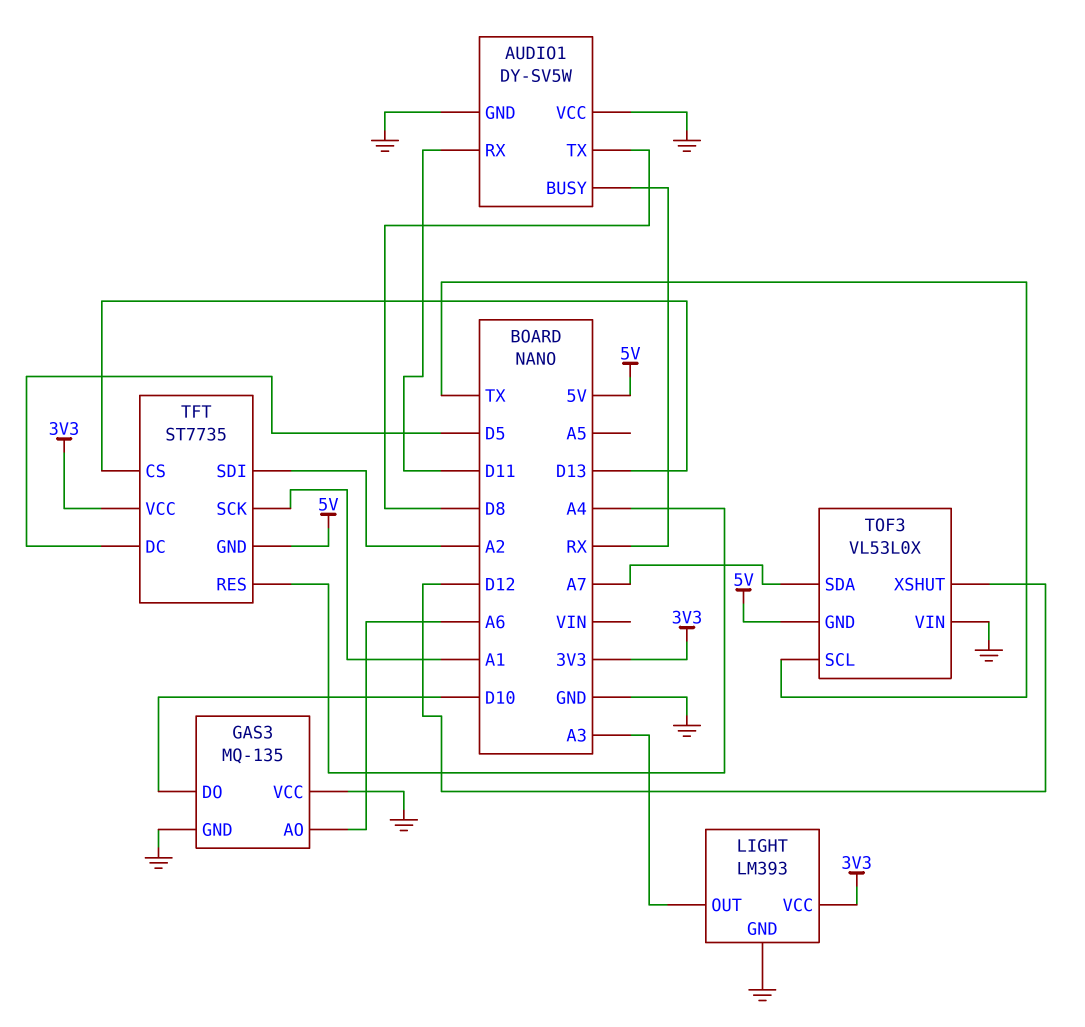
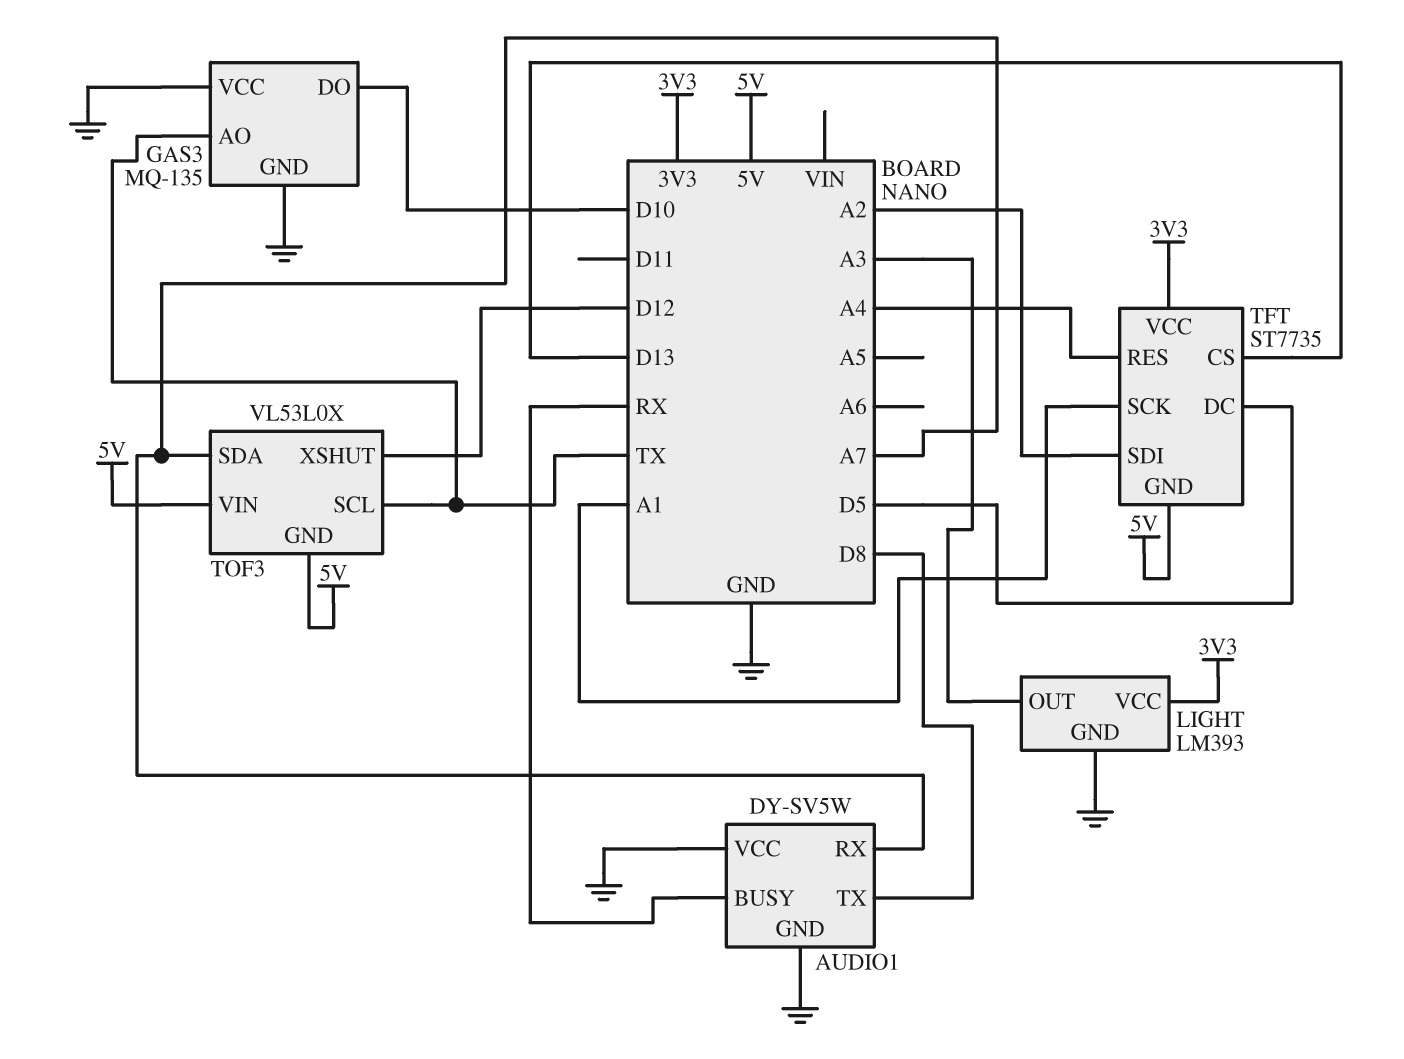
AUDIO1 pin RX: D11 -> A7
GAS3 pin AO: A6 -> TX
TOF3 pin VIN: GND -> 5V

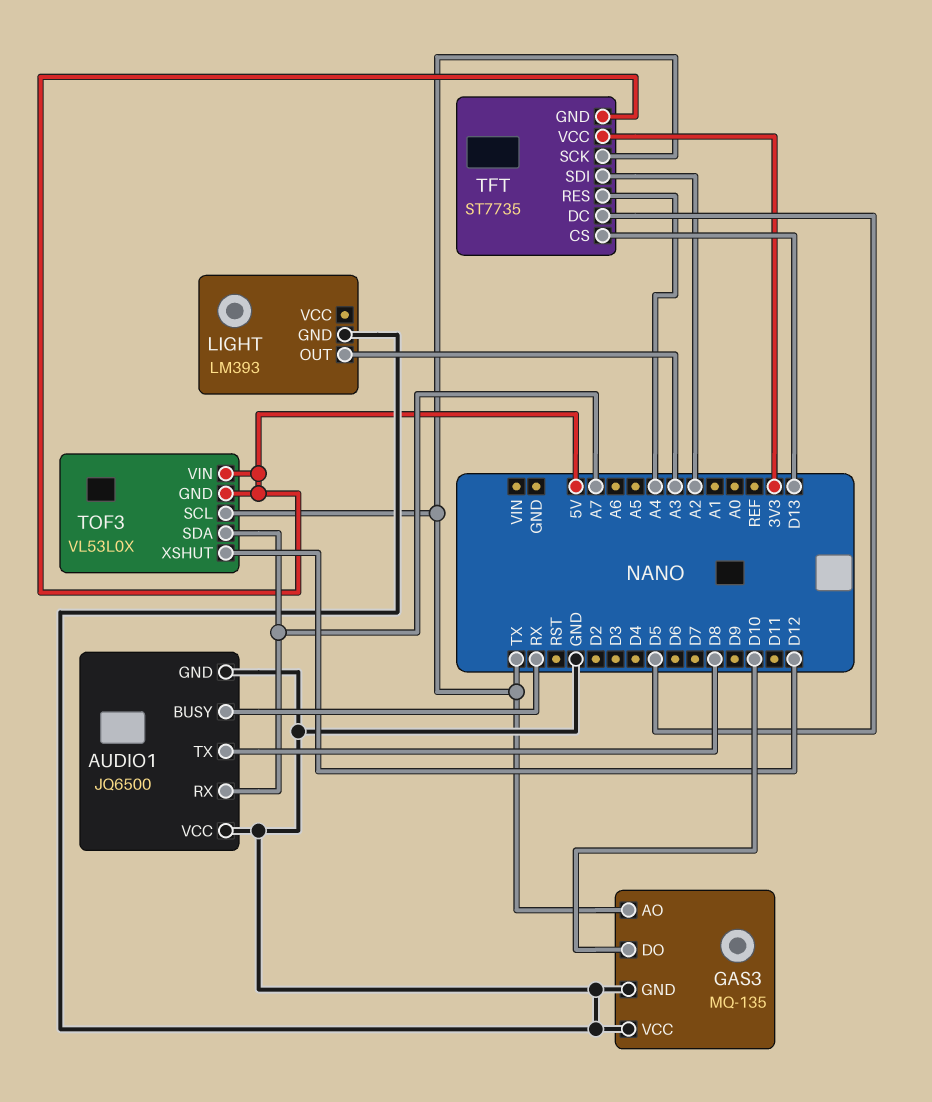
AUDIO1: DY-SV5W -> JQ6500
LIGHT pin VCC: 3V3 -> none
TFT pin SCK: A1 -> TX

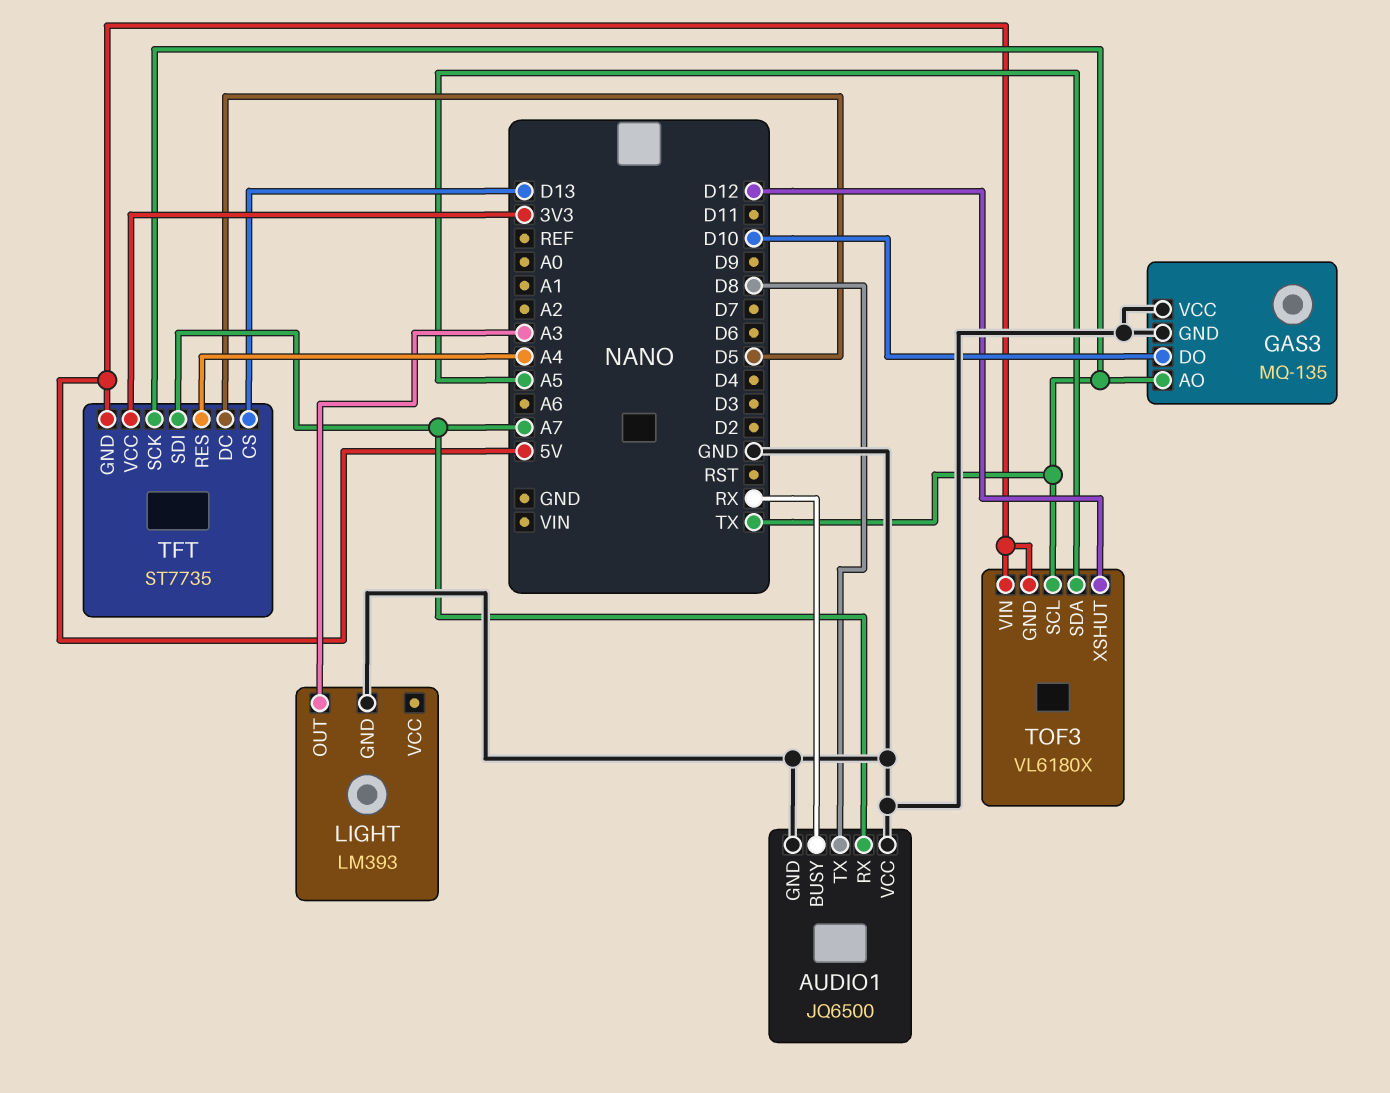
TFT pin SDI: A2 -> A7
TOF3: VL53L0X -> VL6180X
TOF3 pin SDA: A7 -> A5

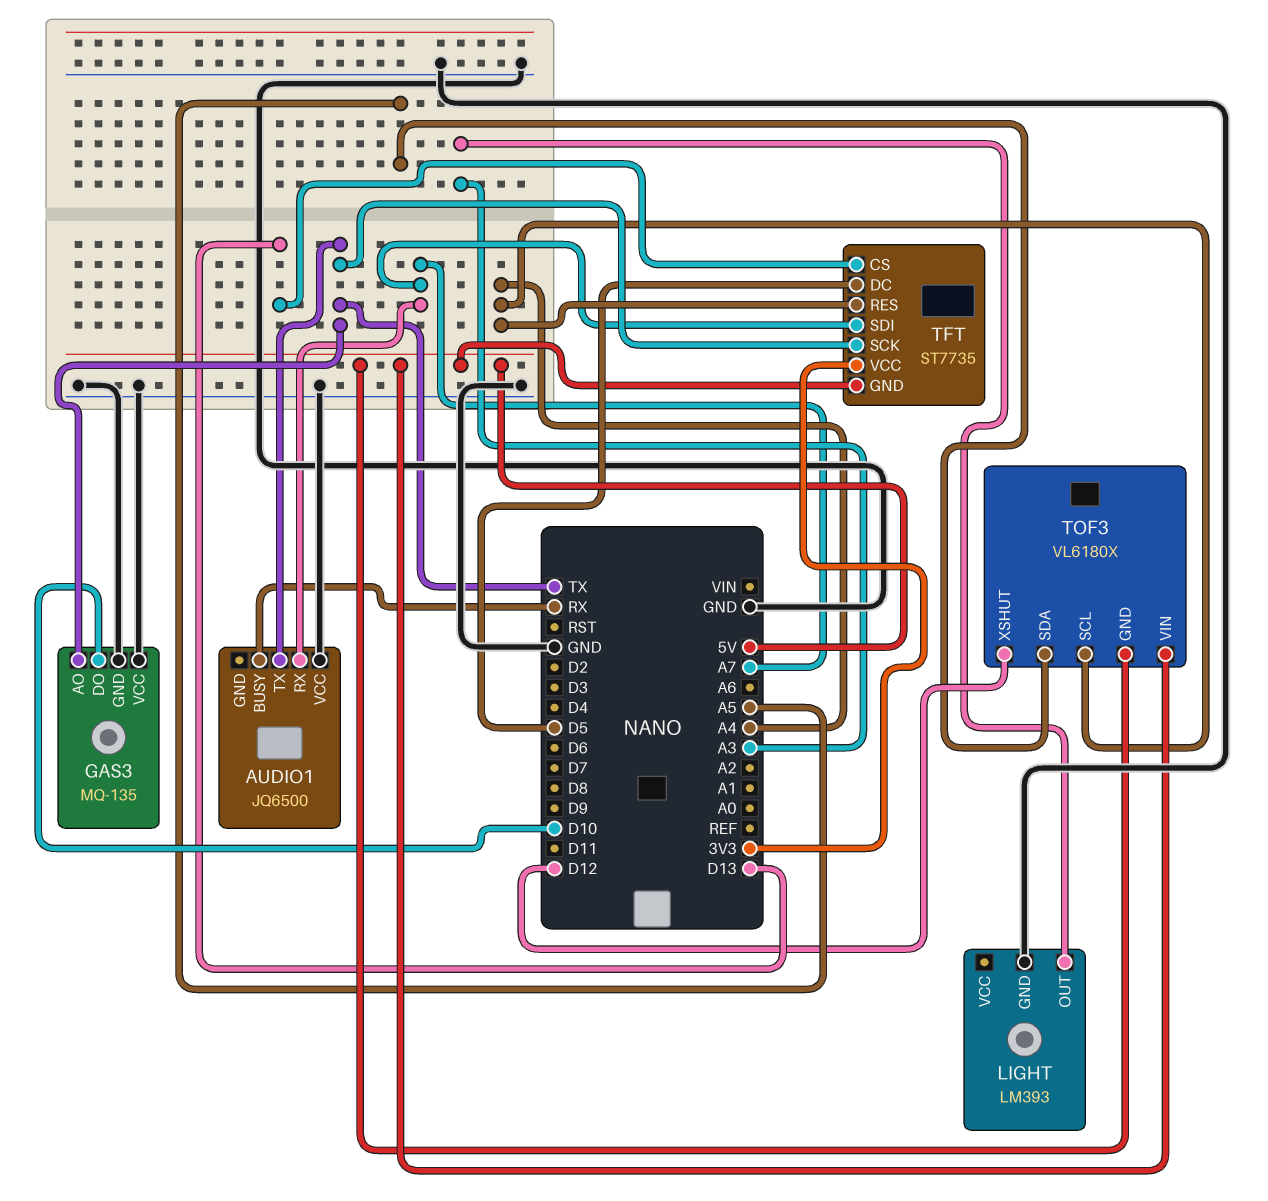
AUDIO1 pin GND: GND -> none
AUDIO1 pin TX: D8 -> TX
TOF3 pin SCL: TX -> A4

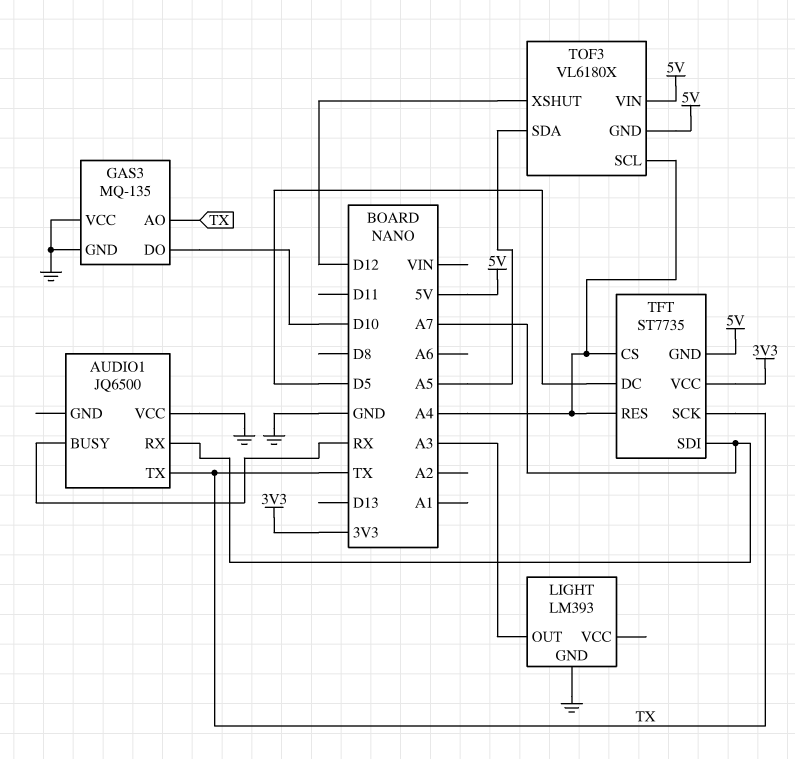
TFT pin CS: D13 -> A4

